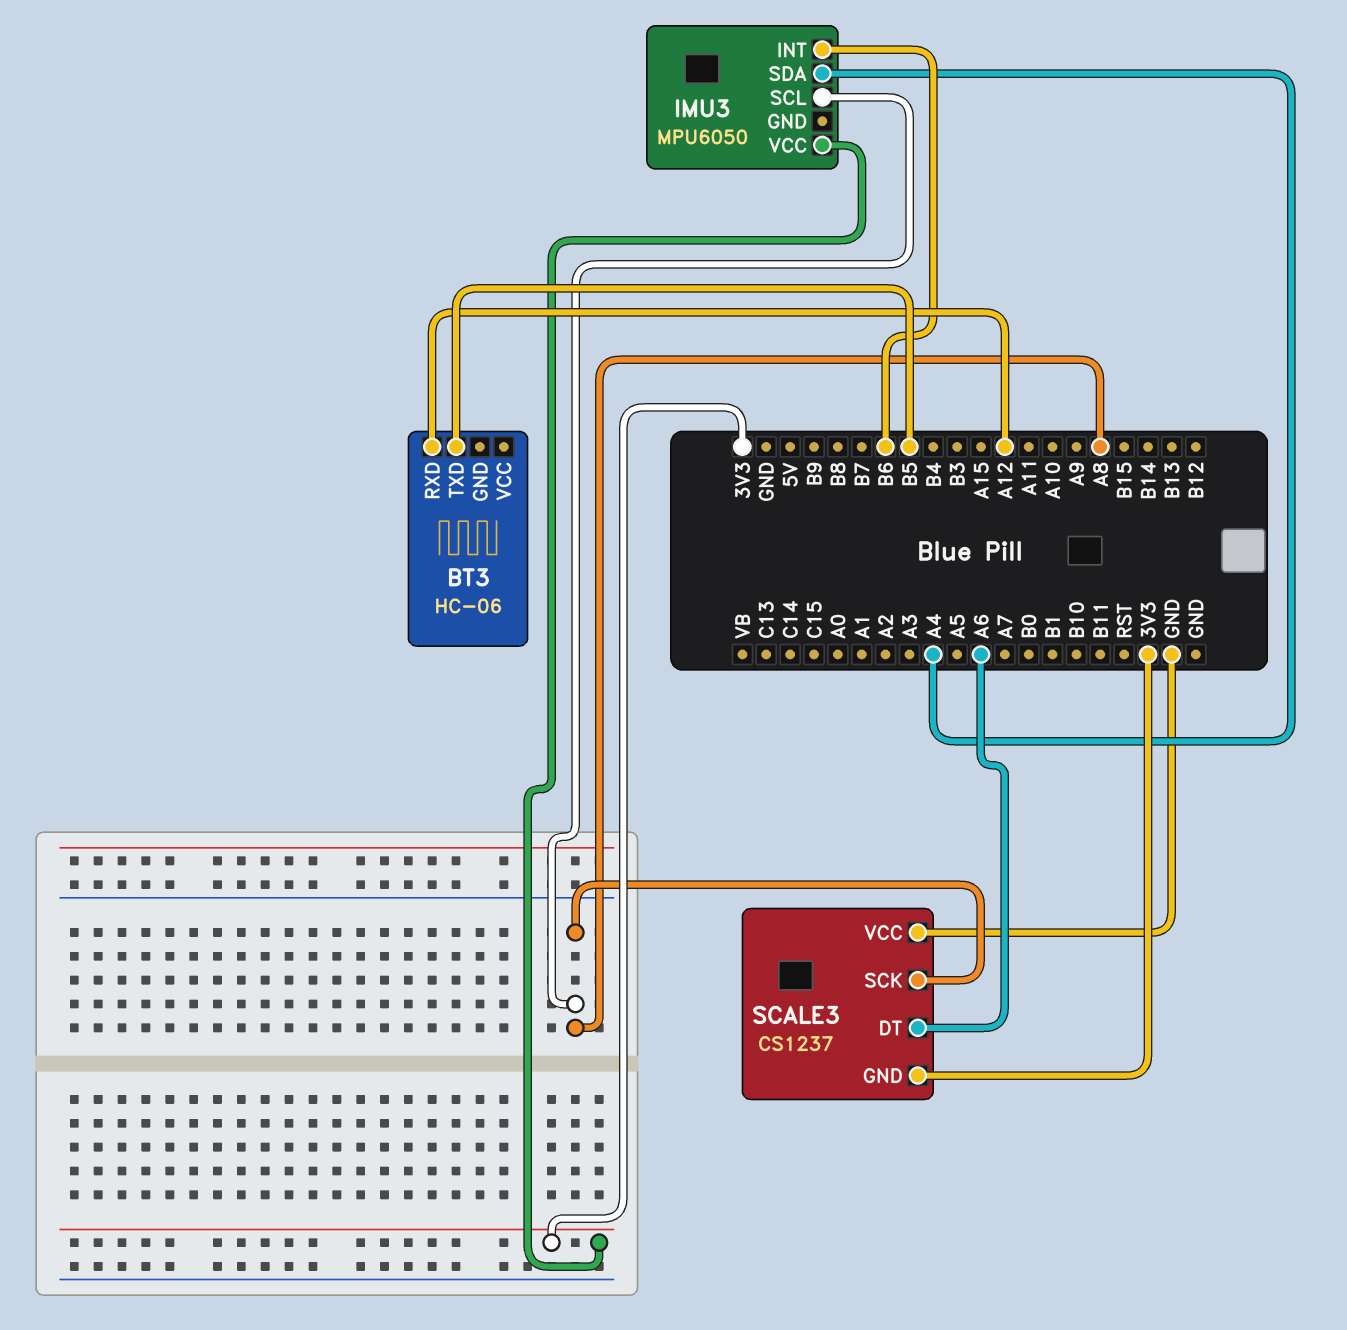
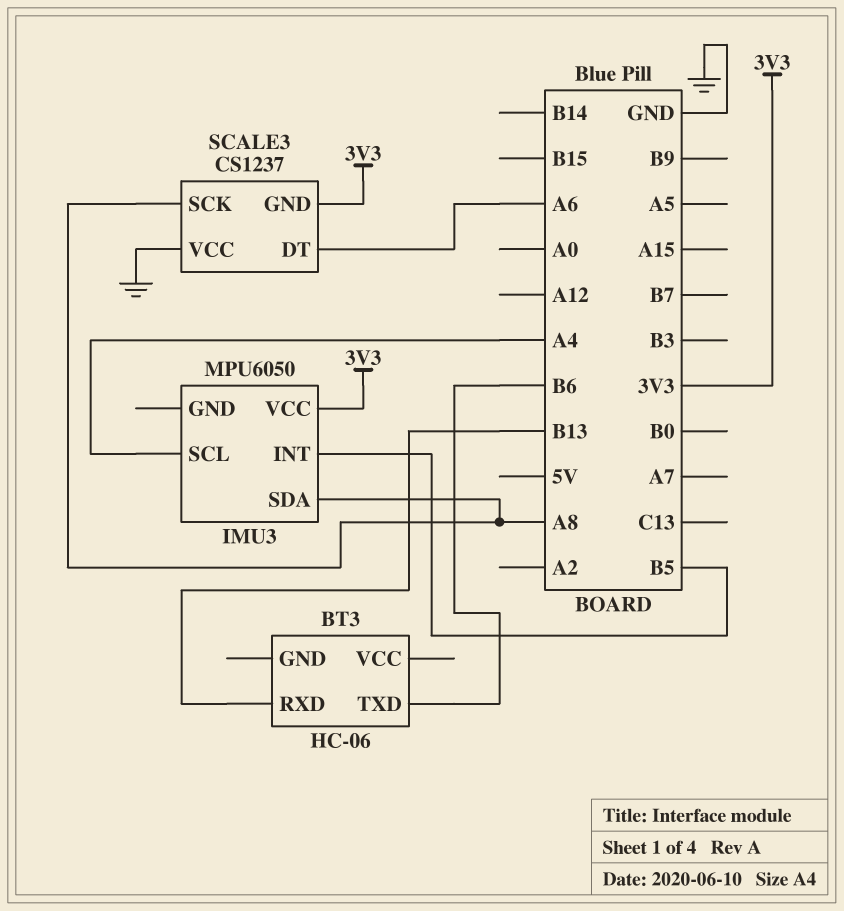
BT3 pin RXD: A12 -> B13
BT3 pin TXD: B5 -> B6
IMU3 pin INT: B6 -> B5
IMU3 pin SCL: A8 -> A4
IMU3 pin SDA: A4 -> A8

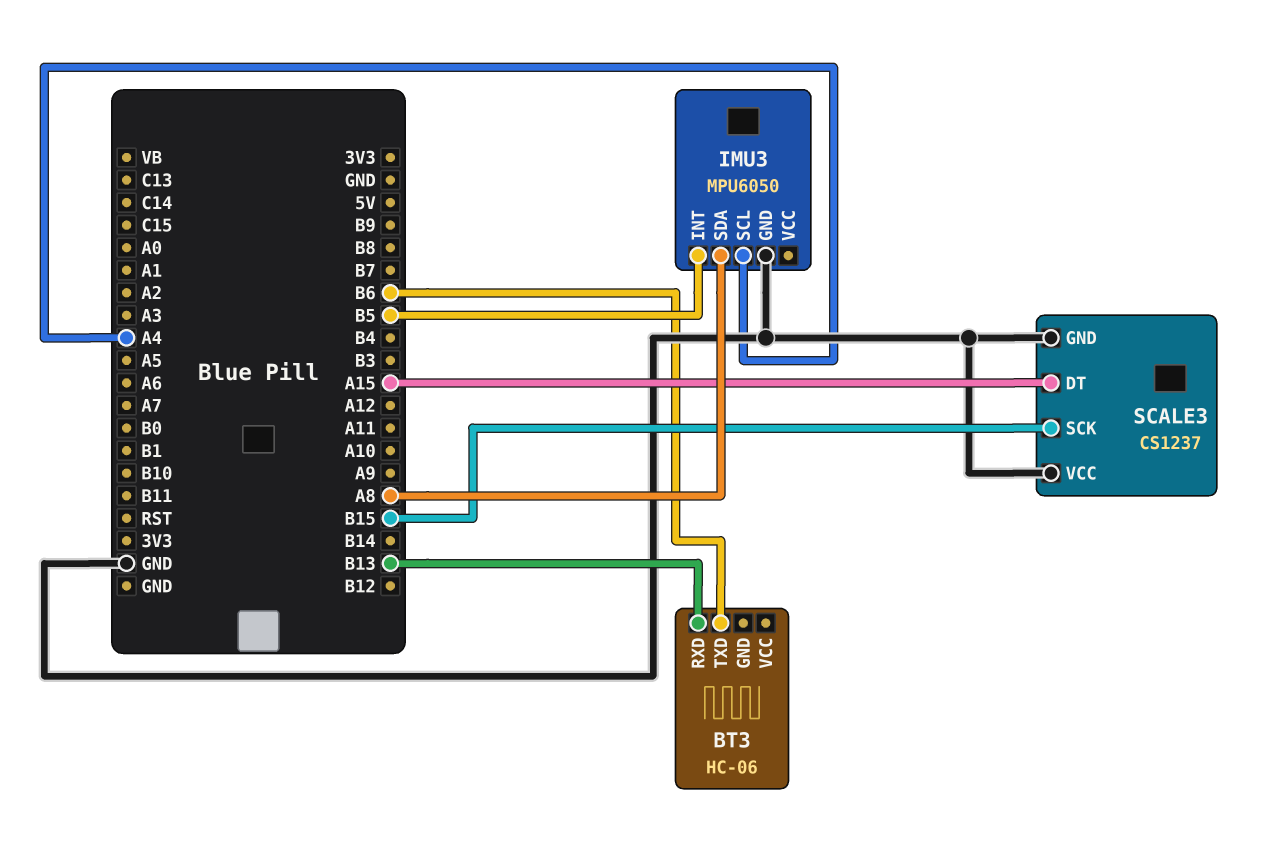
IMU3 pin GND: none -> GND
IMU3 pin VCC: 3V3 -> none
SCALE3 pin DT: A6 -> A15
SCALE3 pin GND: 3V3 -> GND
SCALE3 pin SCK: A8 -> B15

